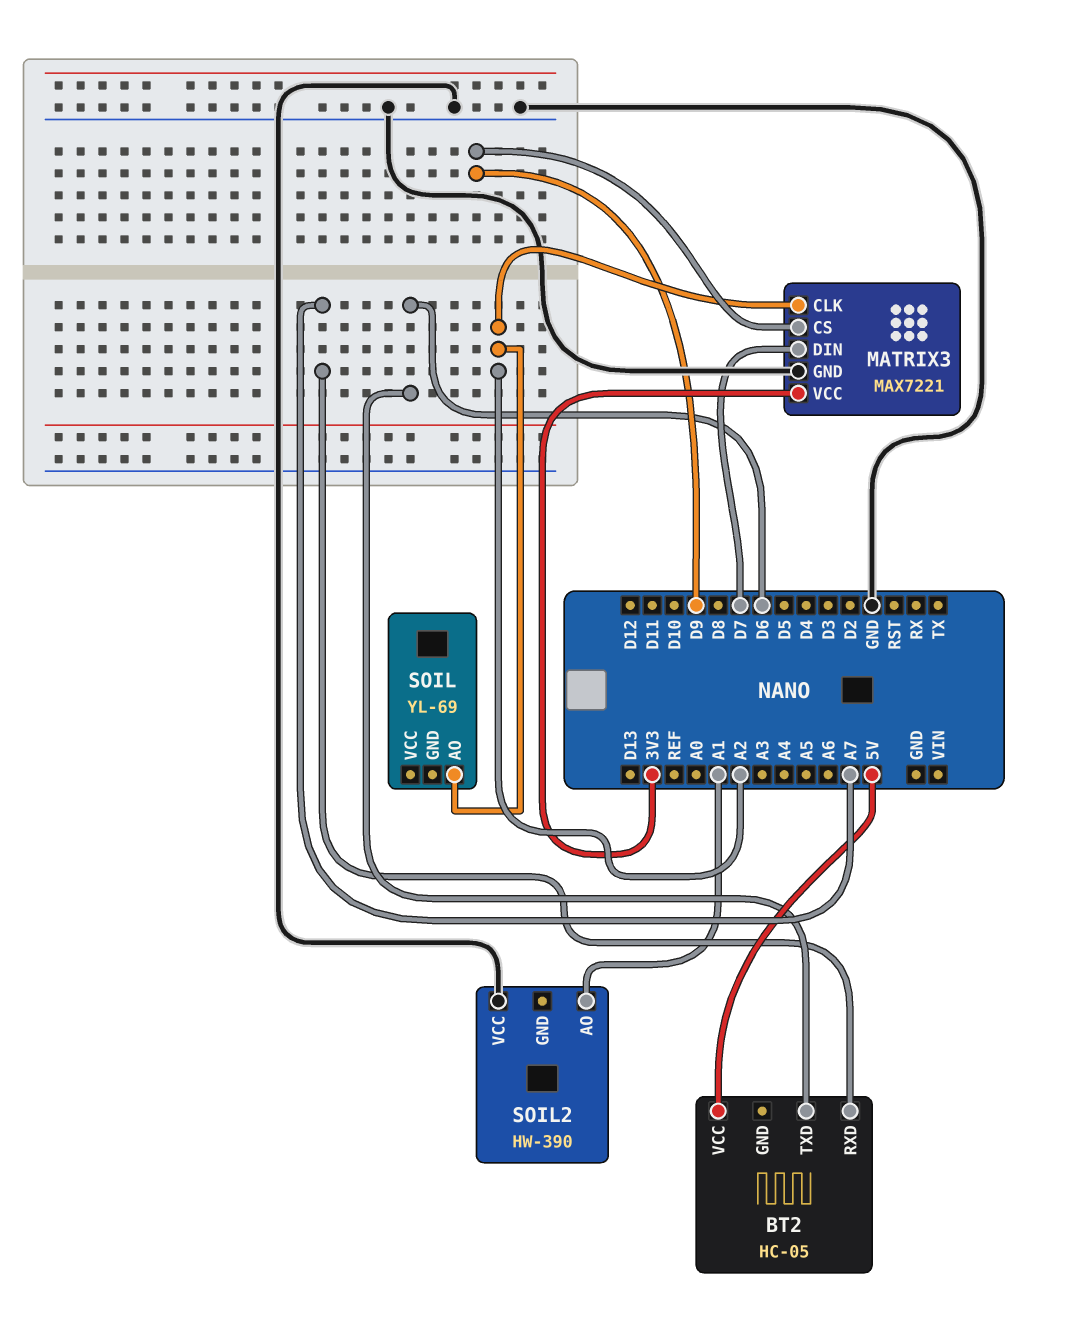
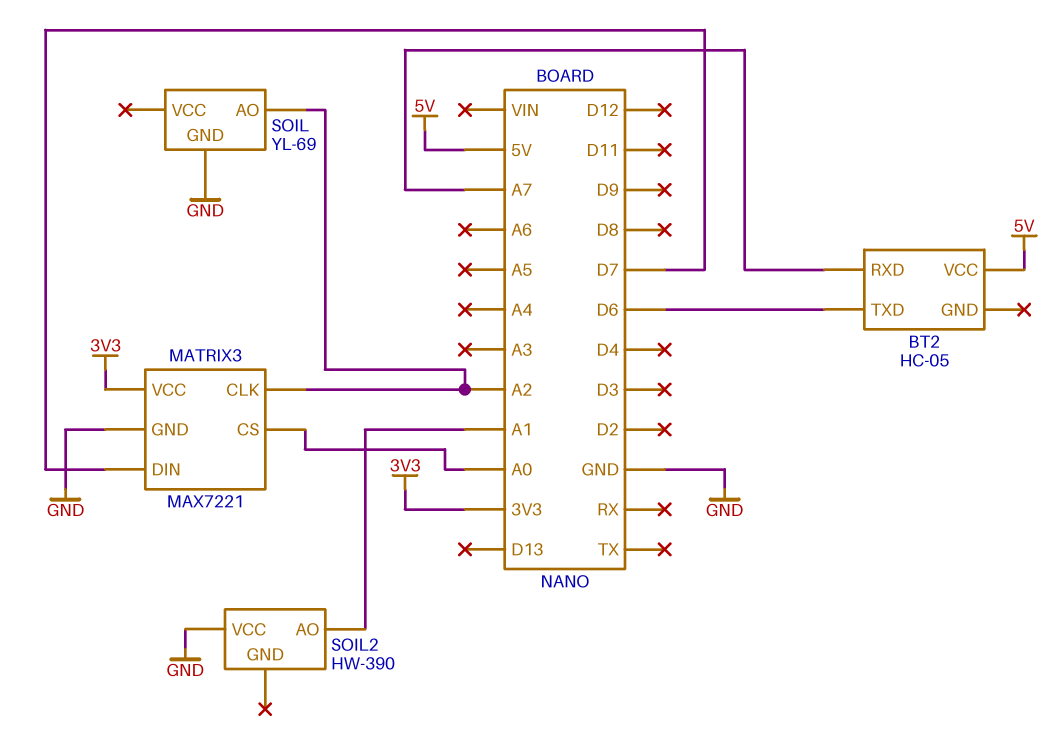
MATRIX3 pin CS: D9 -> A0
SOIL pin GND: none -> GND

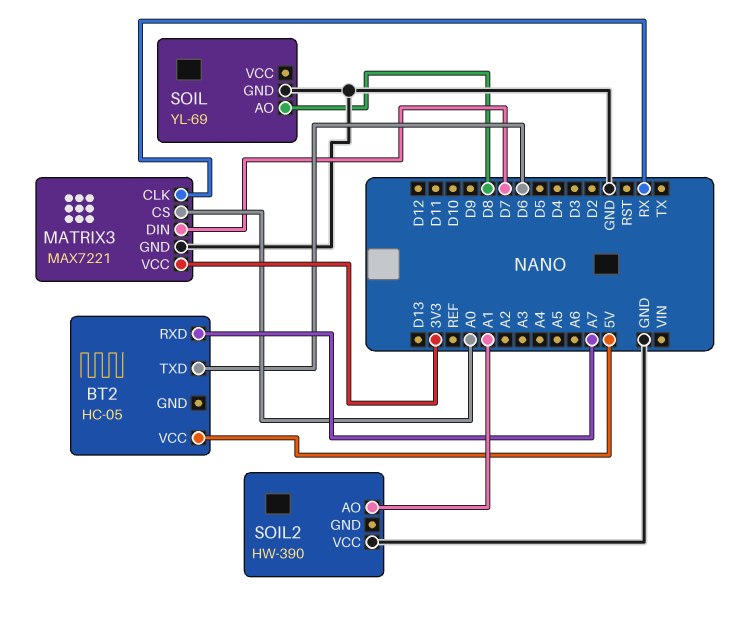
MATRIX3 pin CLK: A2 -> RX
SOIL pin AO: A2 -> D8

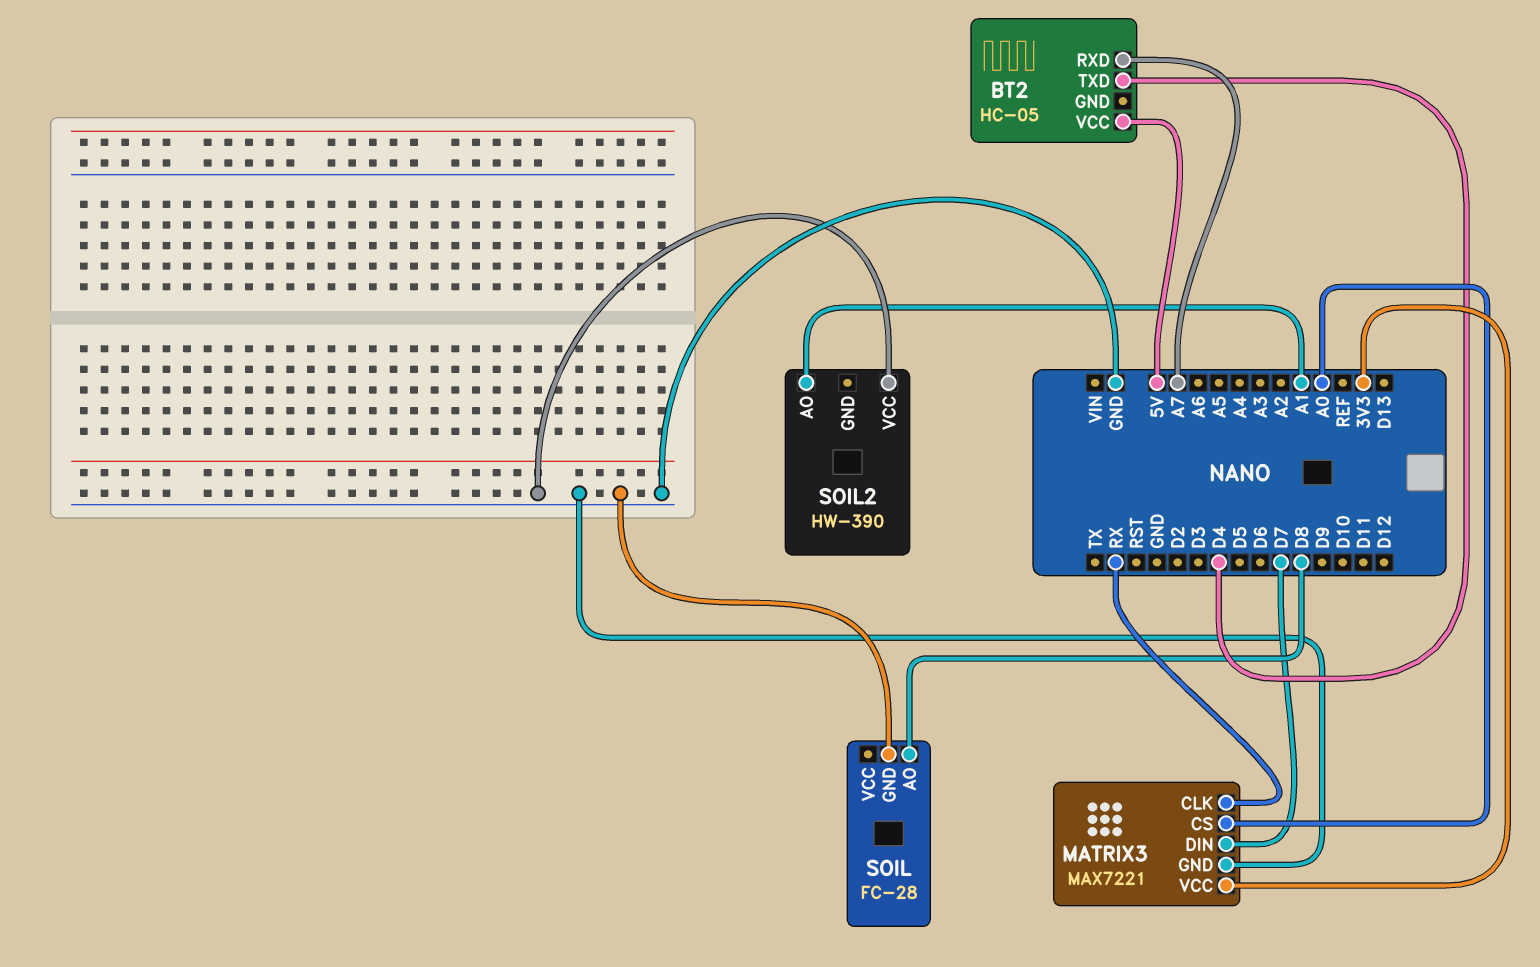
BT2 pin TXD: D6 -> D4
SOIL: YL-69 -> FC-28

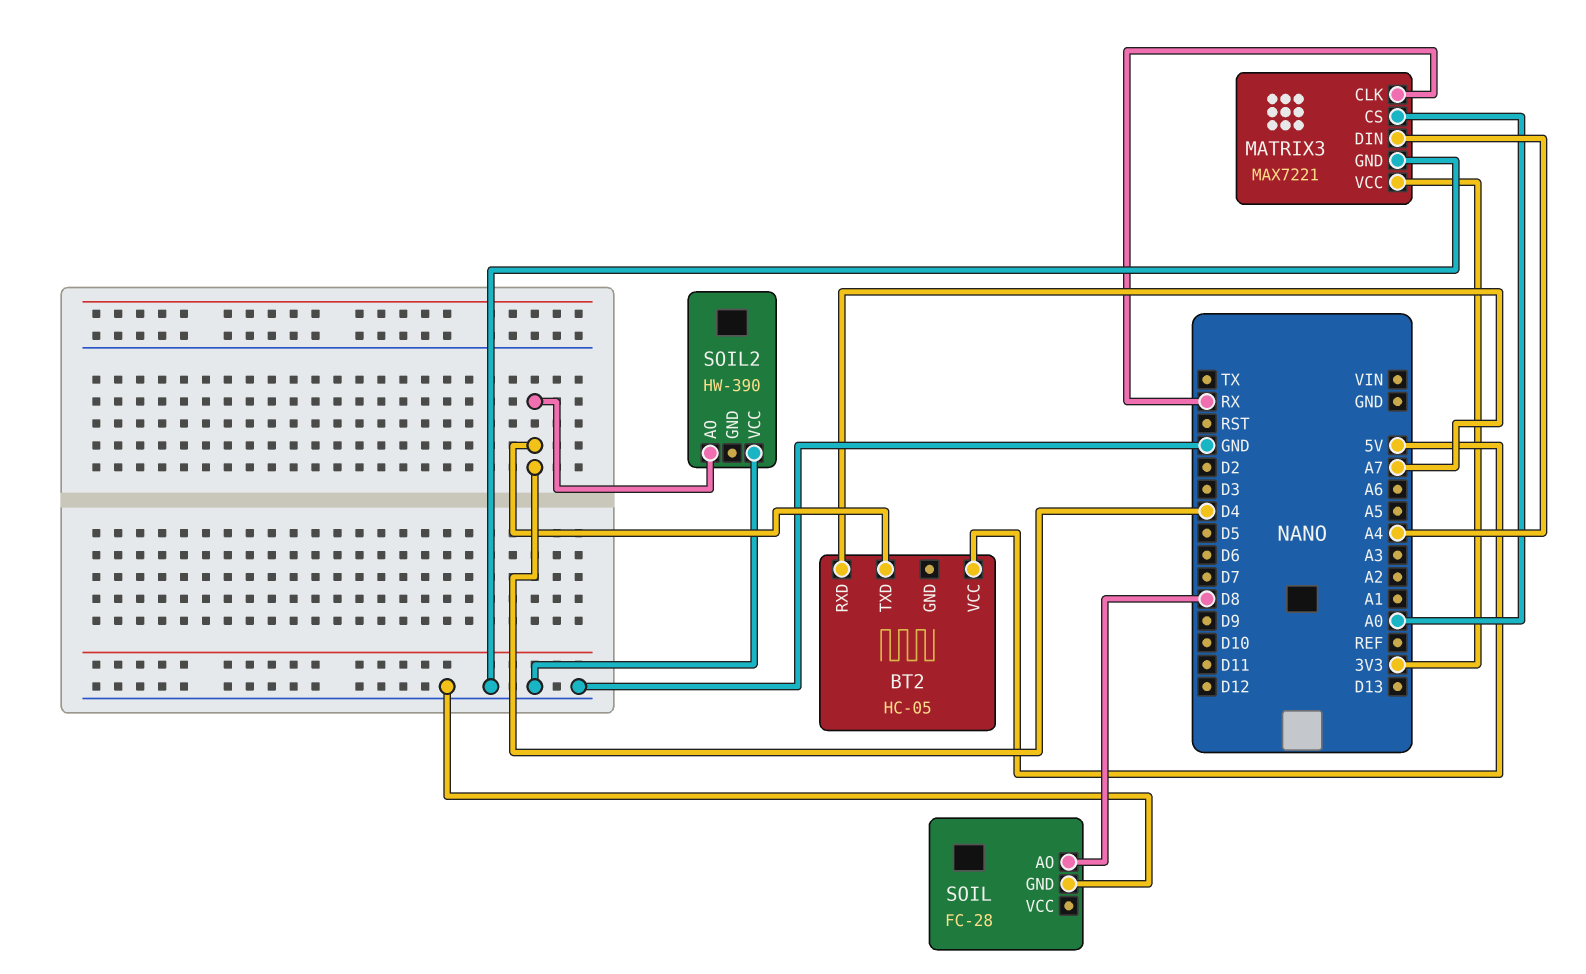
MATRIX3 pin DIN: D7 -> A4
SOIL2 pin AO: A1 -> D4

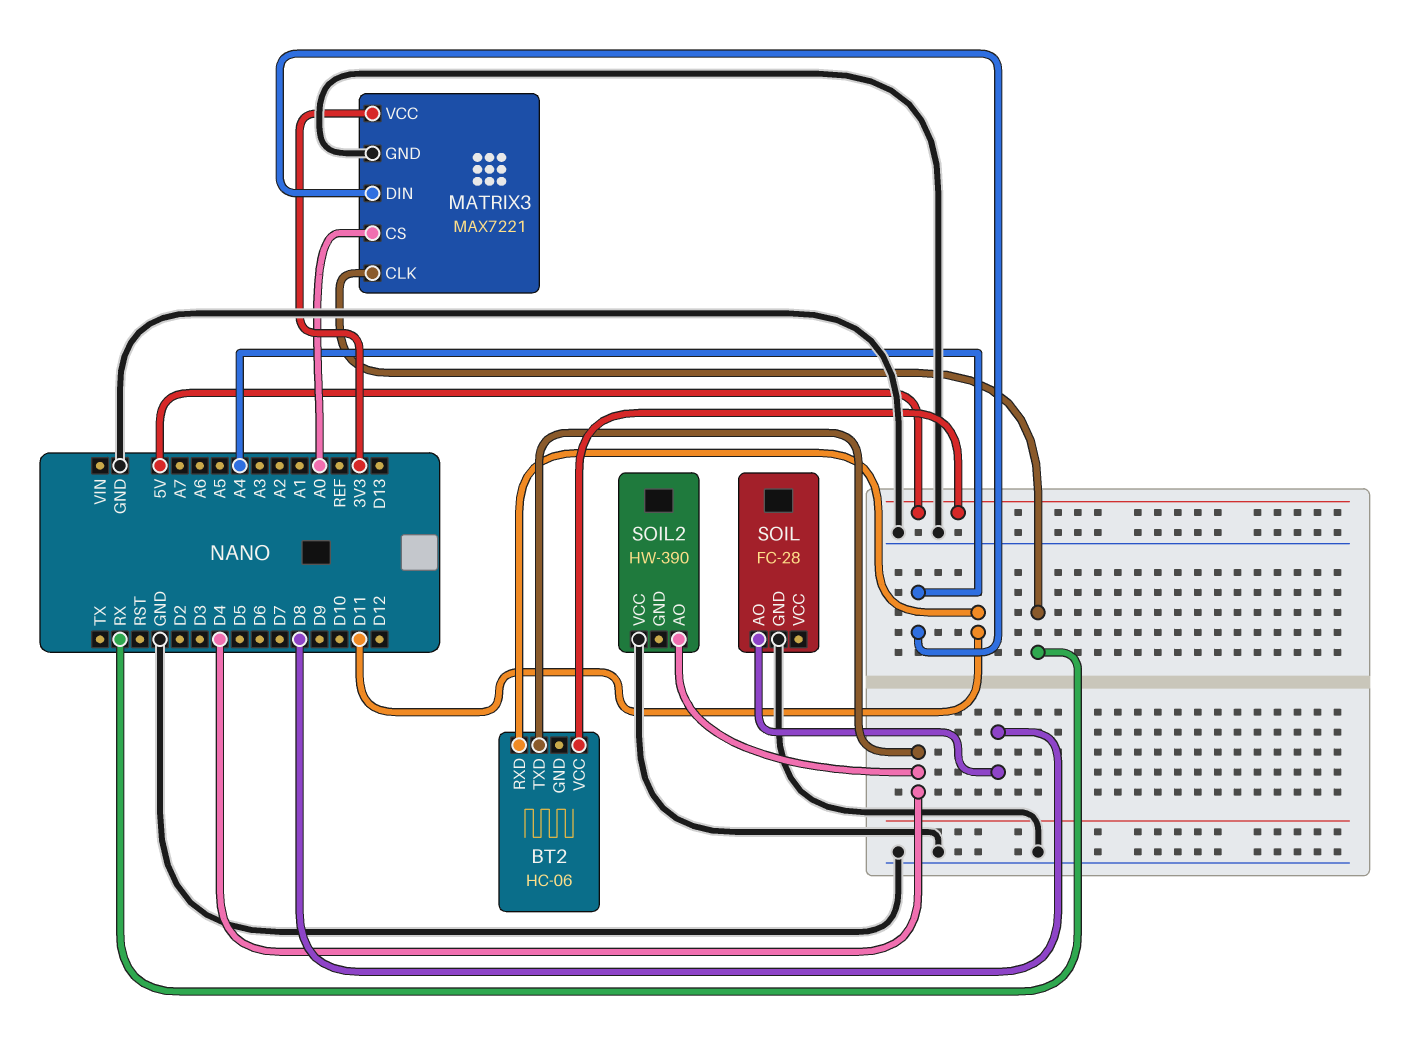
BT2: HC-05 -> HC-06
BT2 pin RXD: A7 -> D11

